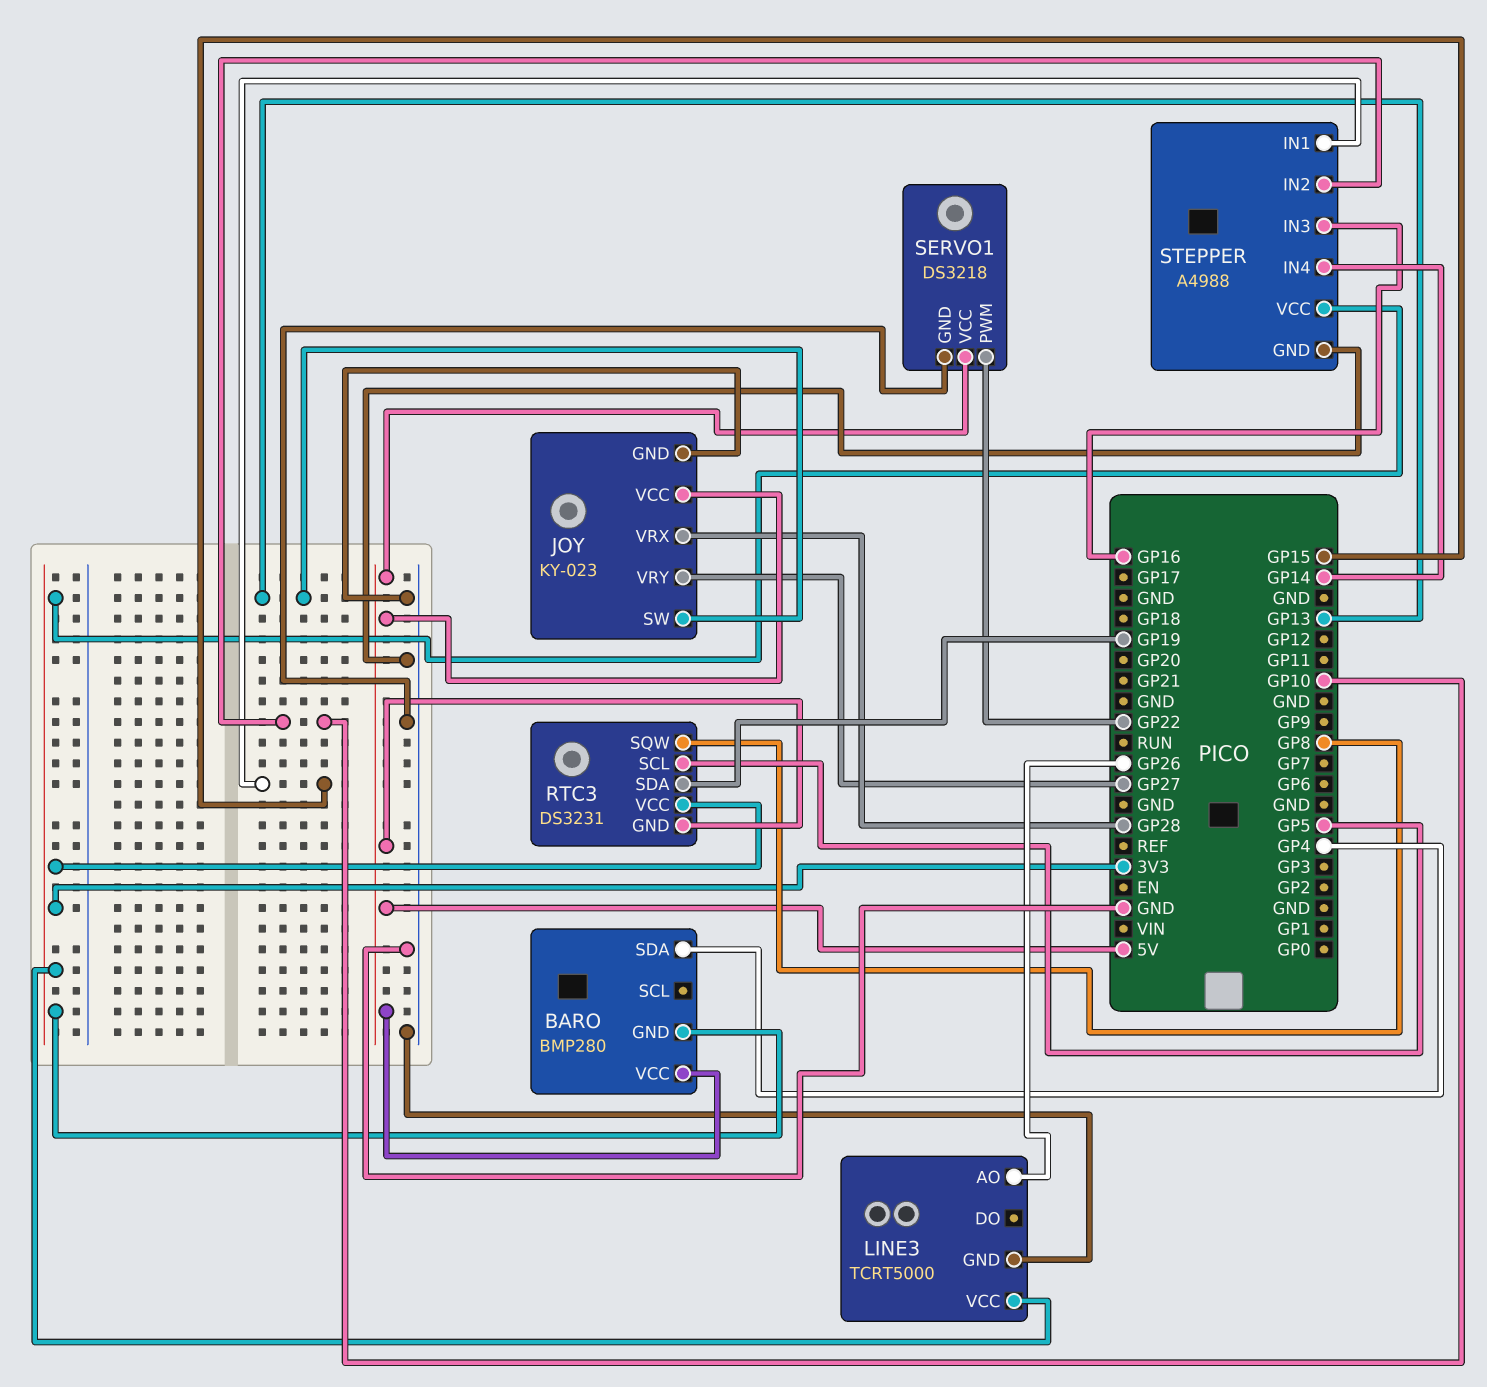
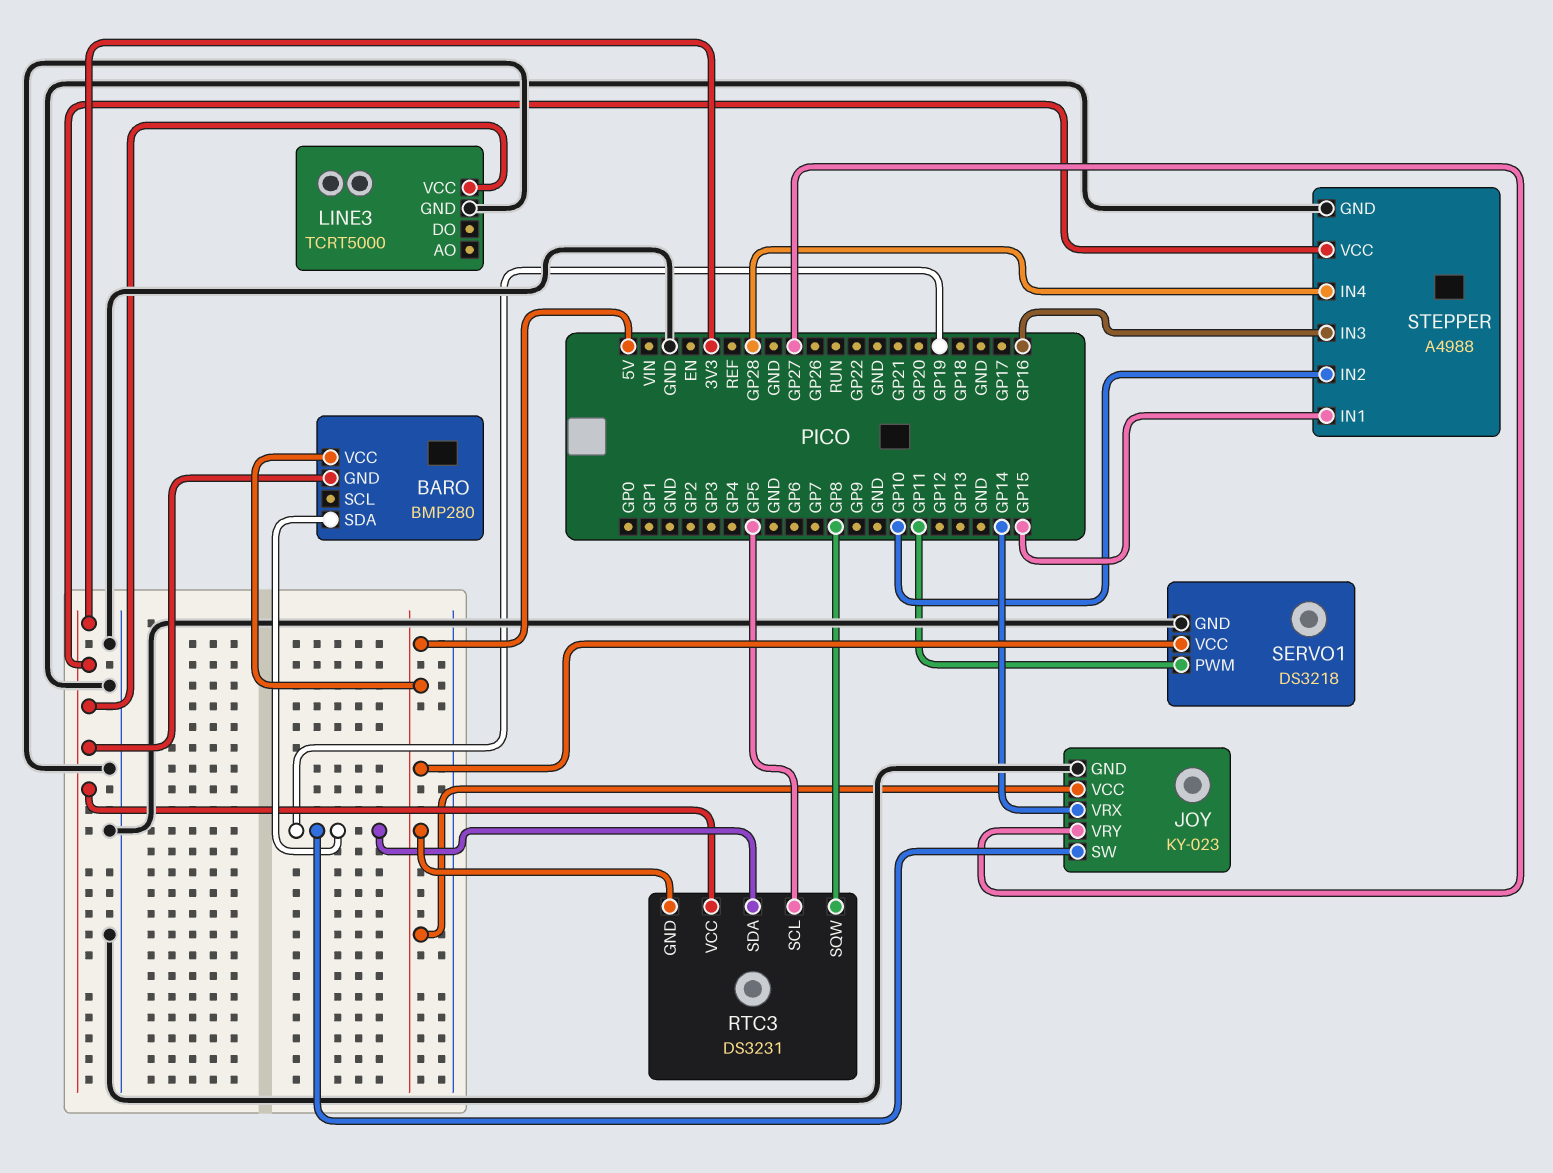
BARO pin SDA: GP4 -> GP19
JOY pin SW: GP13 -> GP19
JOY pin VRX: GP28 -> GP14
LINE3 pin AO: GP26 -> none
SERVO1 pin PWM: GP22 -> GP11
STEPPER pin IN4: GP14 -> GP28

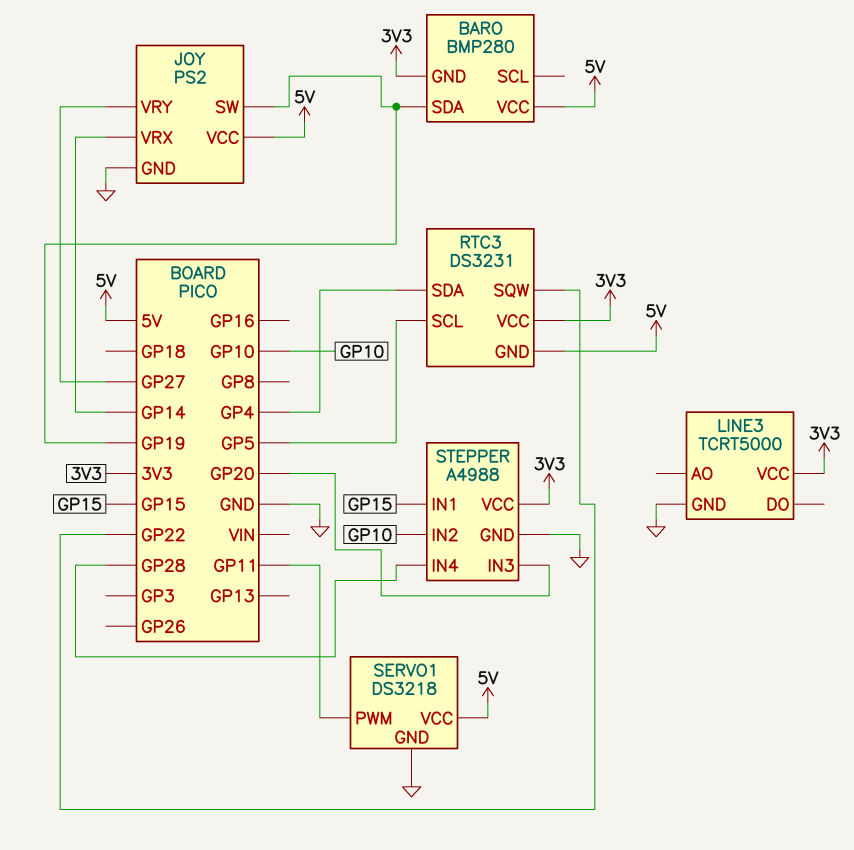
JOY: KY-023 -> PS2
RTC3 pin SDA: GP19 -> GP4
RTC3 pin SQW: GP8 -> GP22
STEPPER pin IN3: GP16 -> GP20

